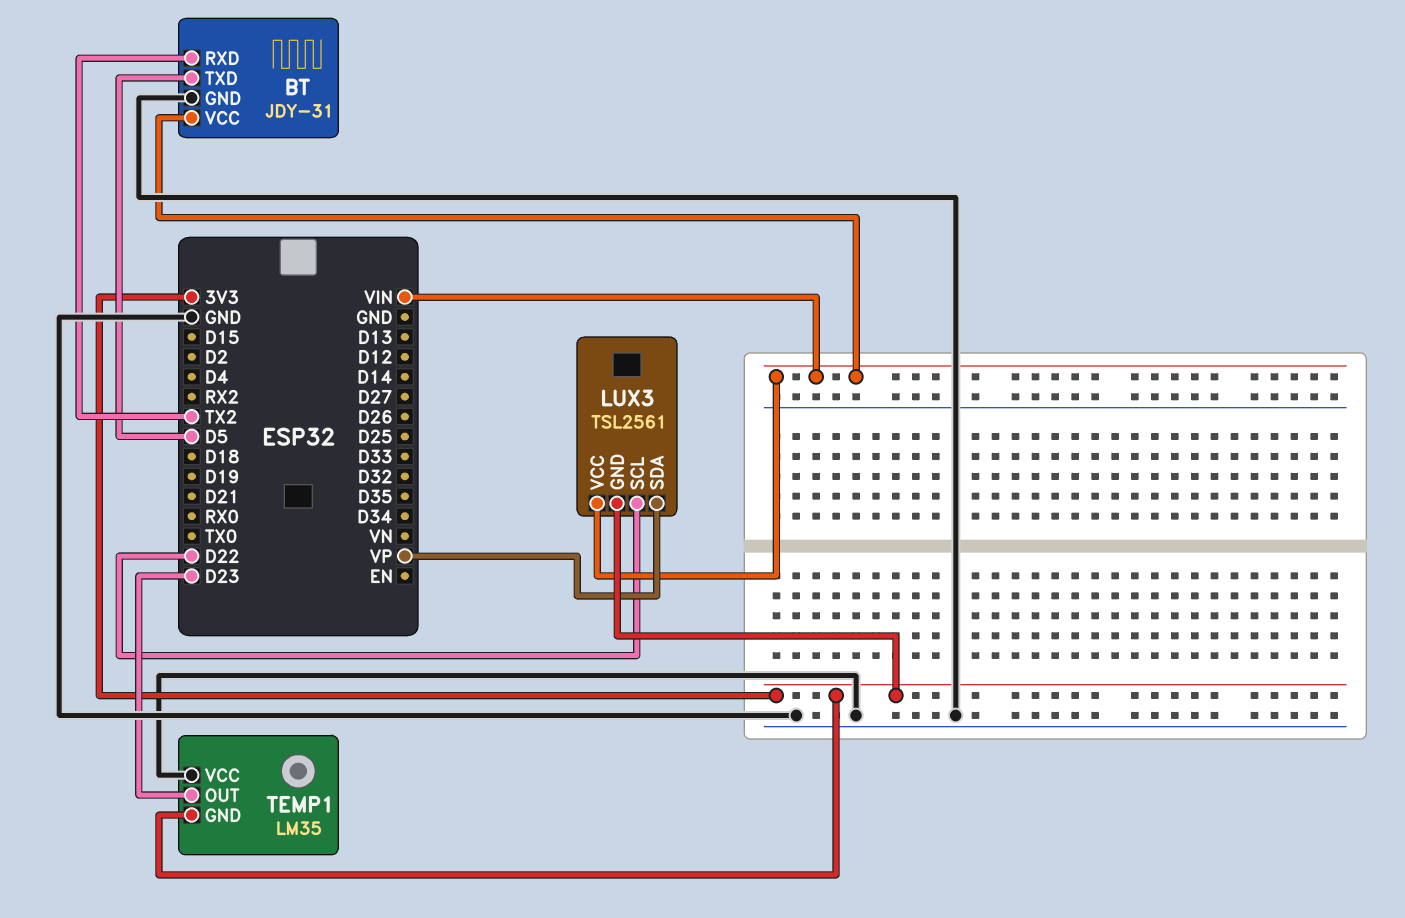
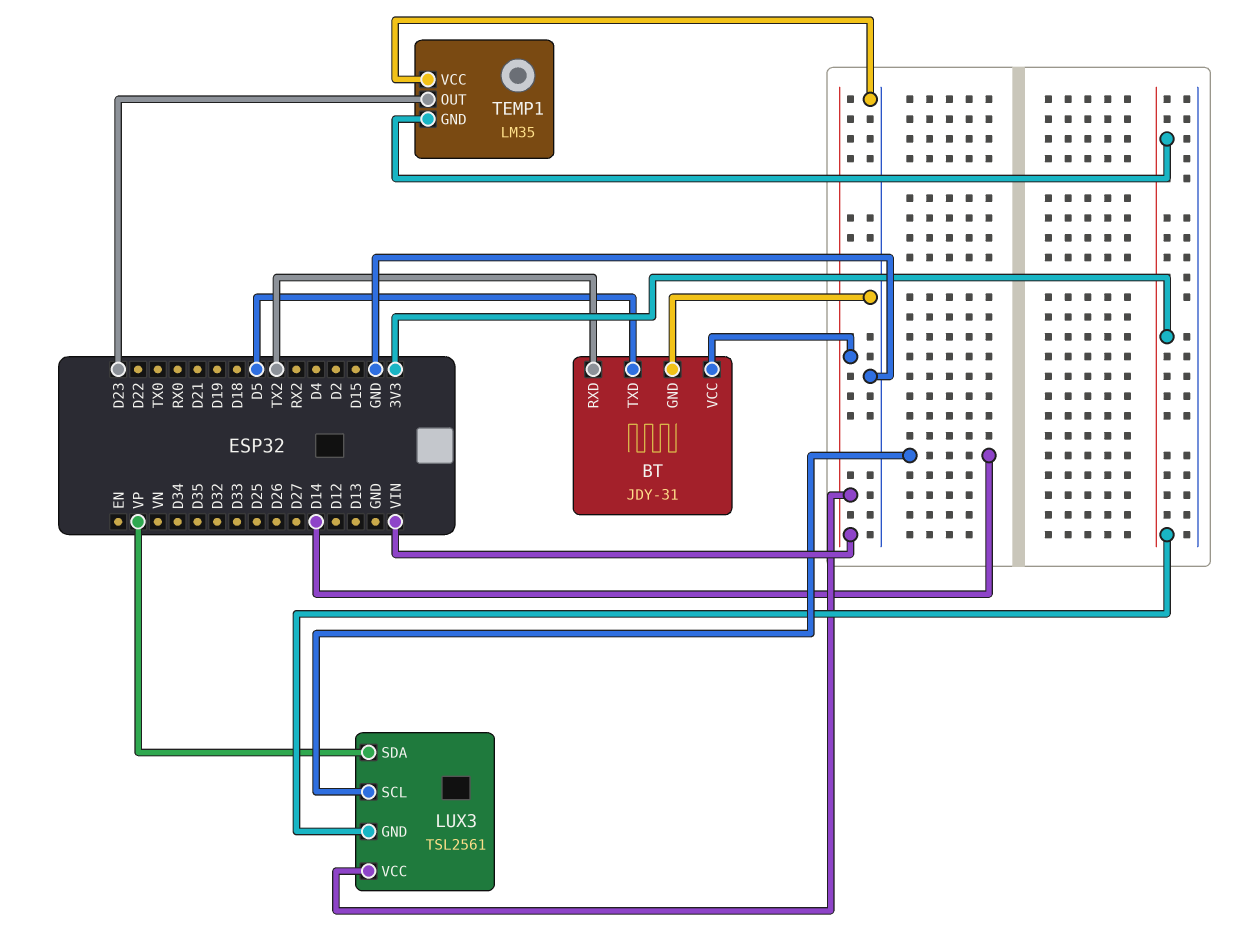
LUX3 pin SCL: D22 -> D14

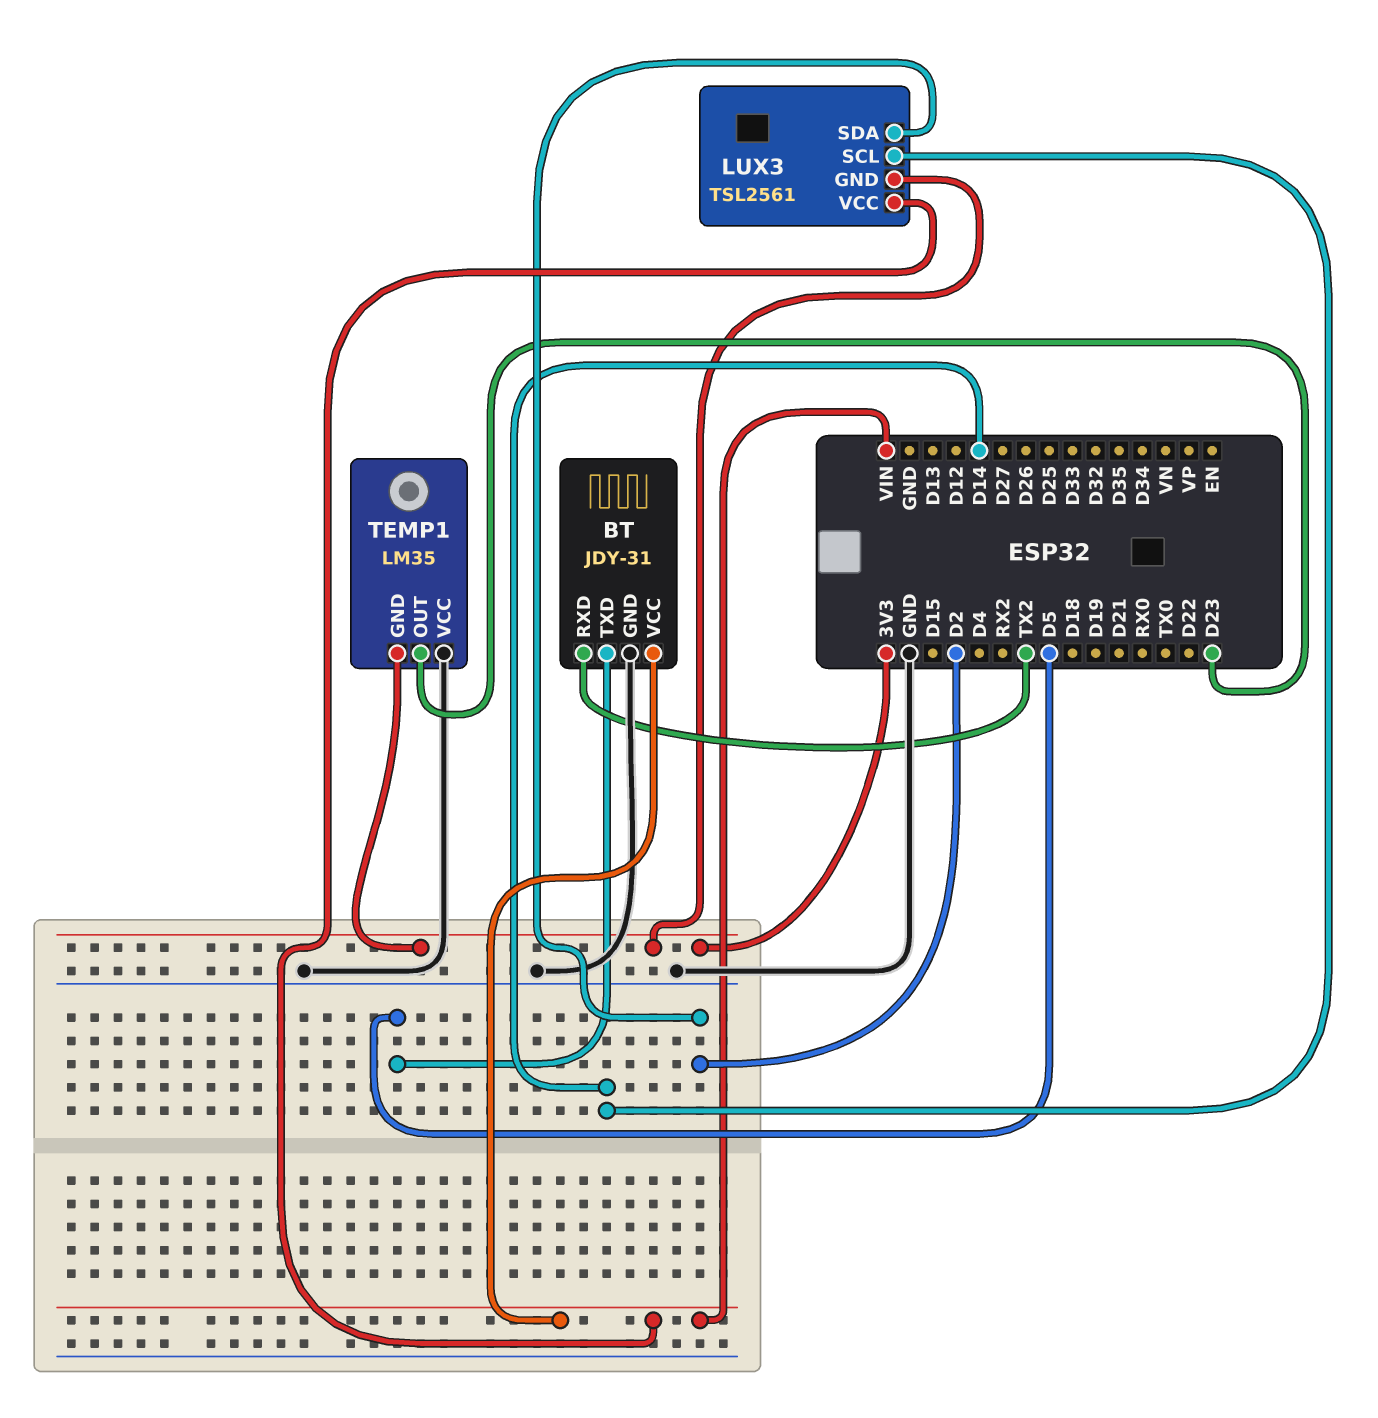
LUX3 pin SDA: VP -> D2

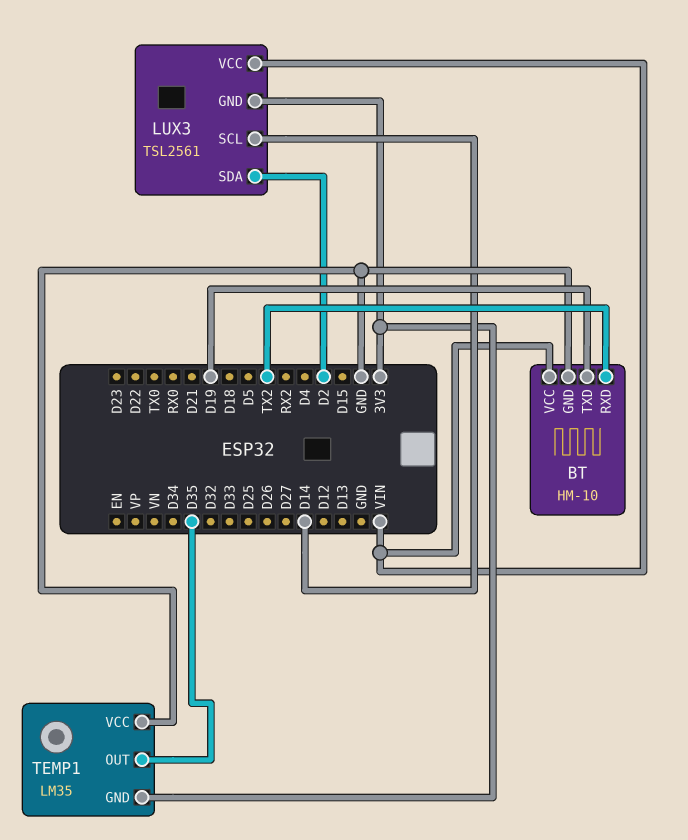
BT: JDY-31 -> HM-10
BT pin TXD: D5 -> D19
TEMP1 pin OUT: D23 -> D35

